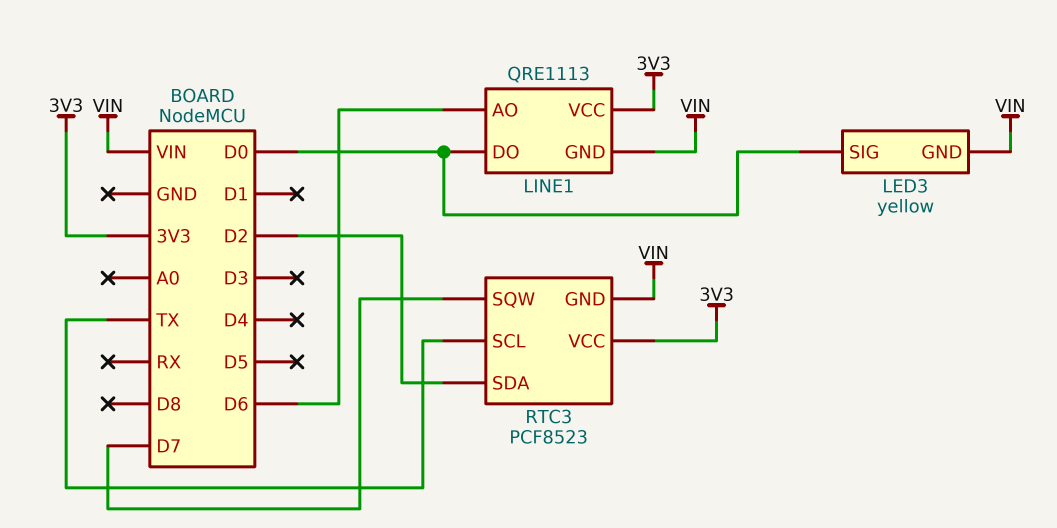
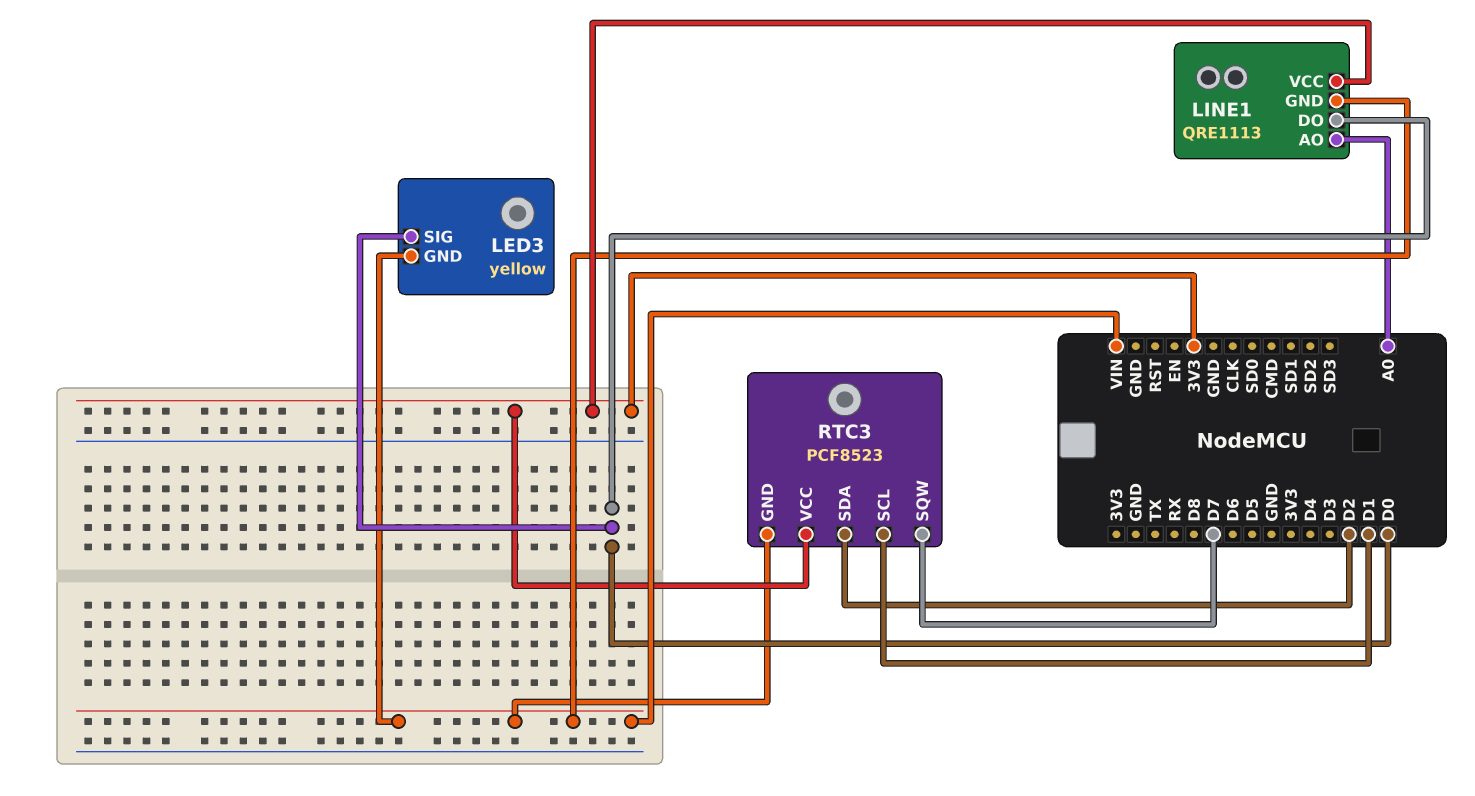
LINE1 pin AO: D6 -> A0
RTC3 pin SCL: TX -> D1

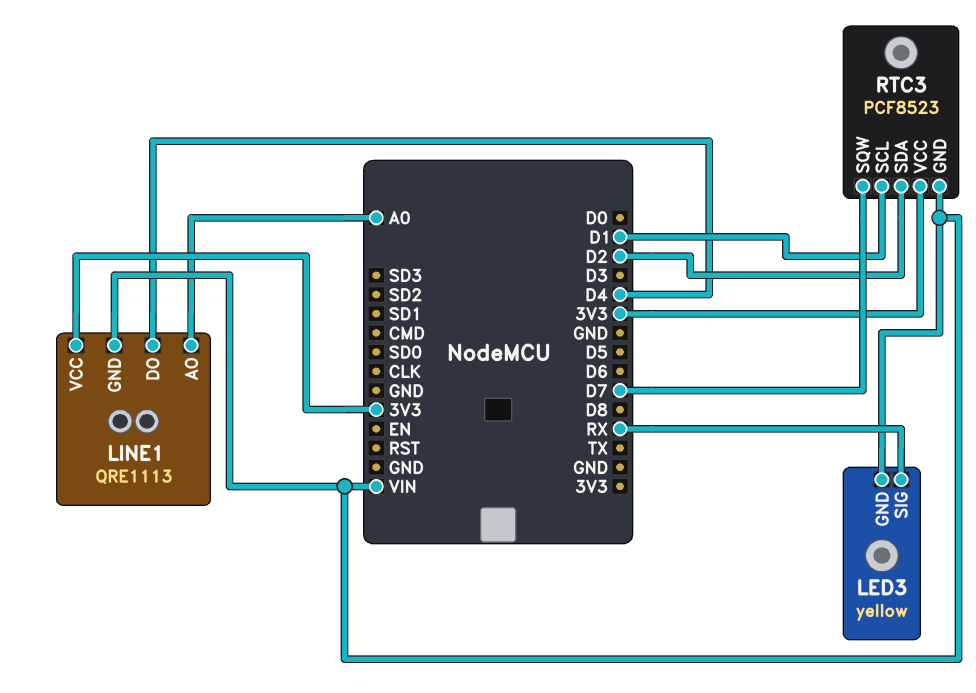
LED3 pin SIG: D0 -> RX
LINE1 pin DO: D0 -> D4

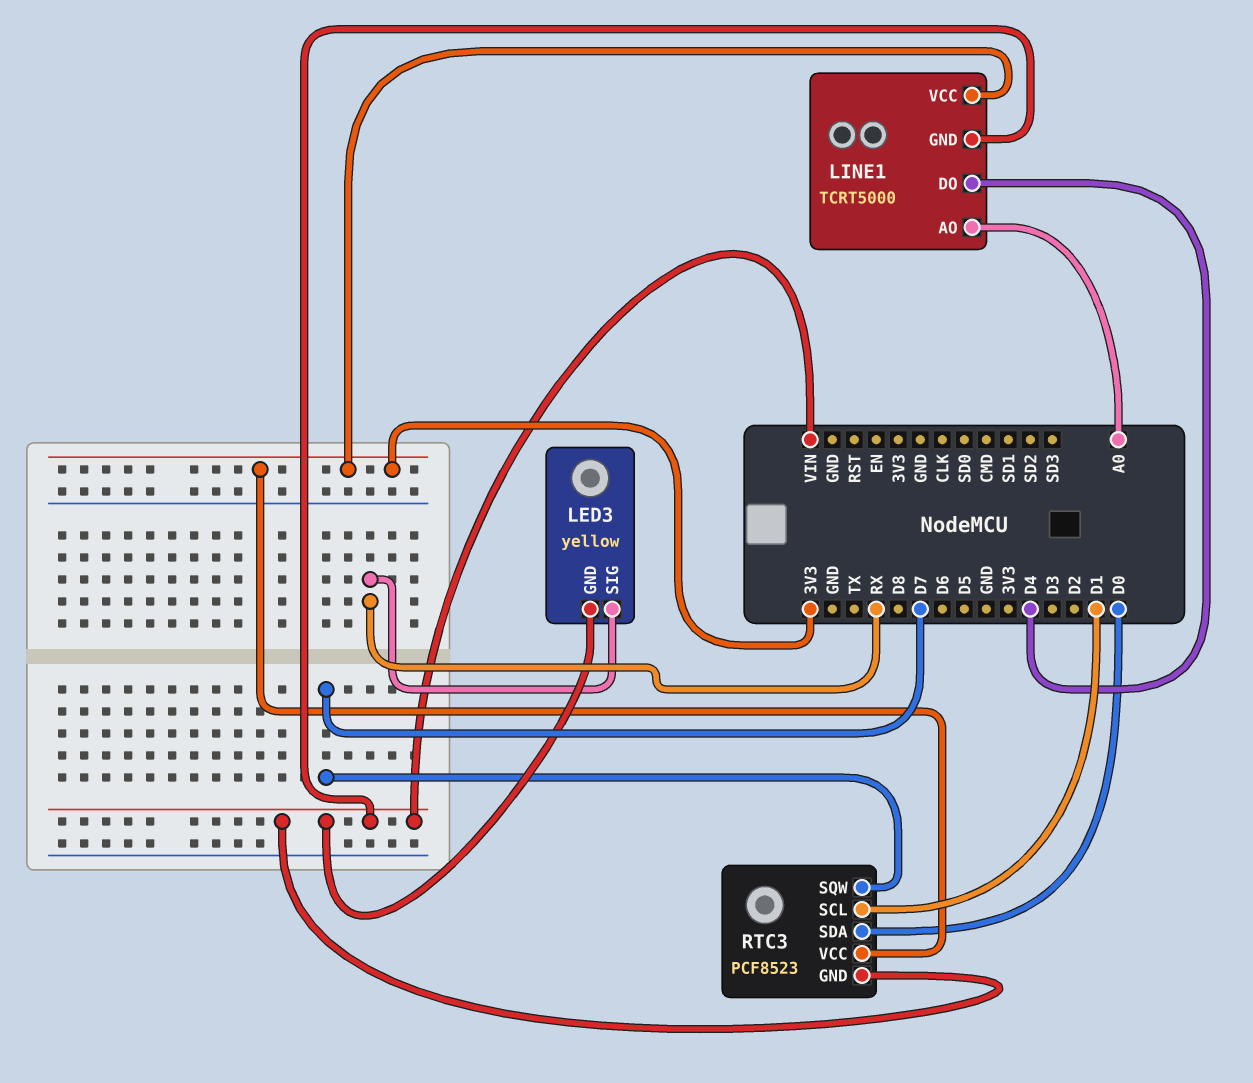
LINE1: QRE1113 -> TCRT5000
RTC3 pin SDA: D2 -> D0

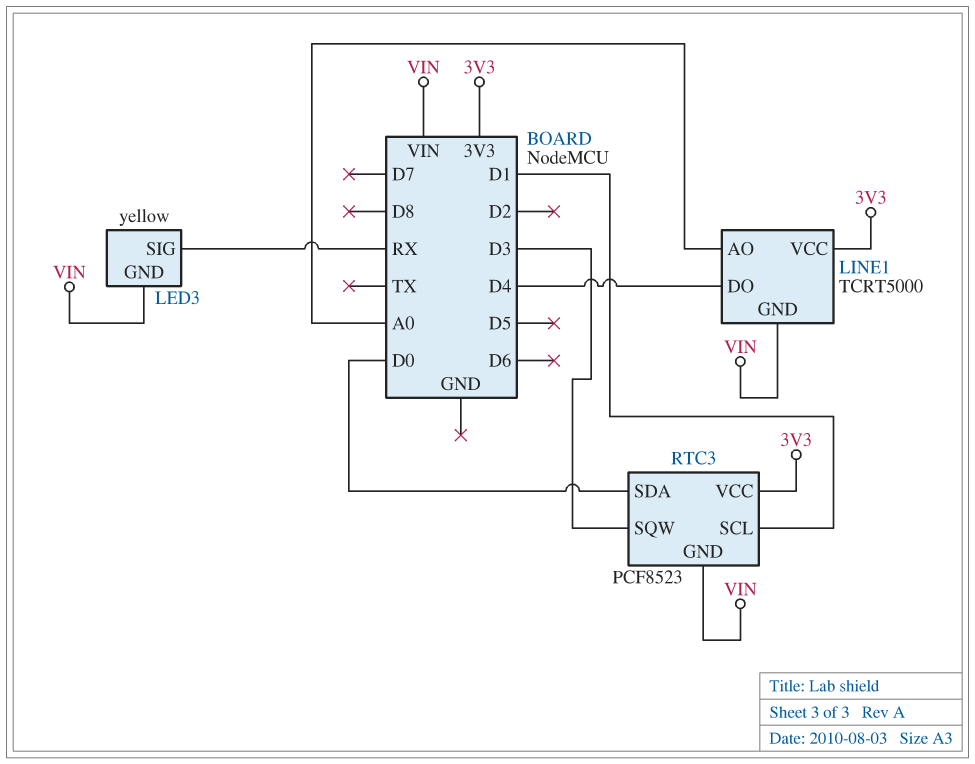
RTC3 pin SQW: D7 -> D3

